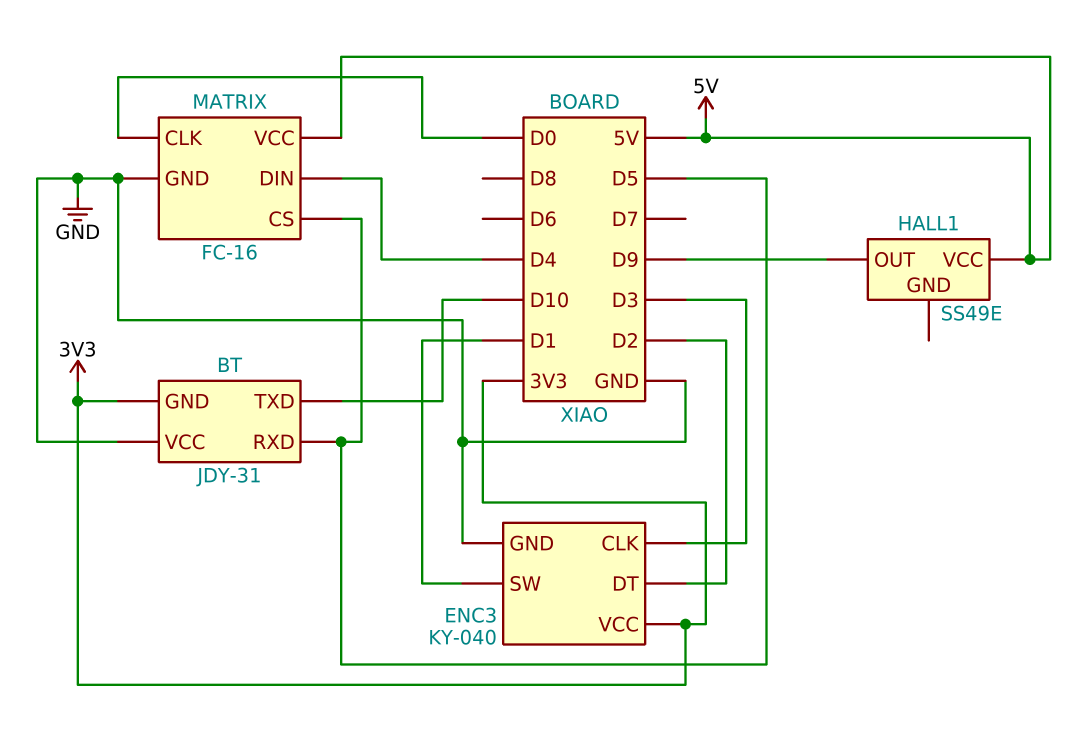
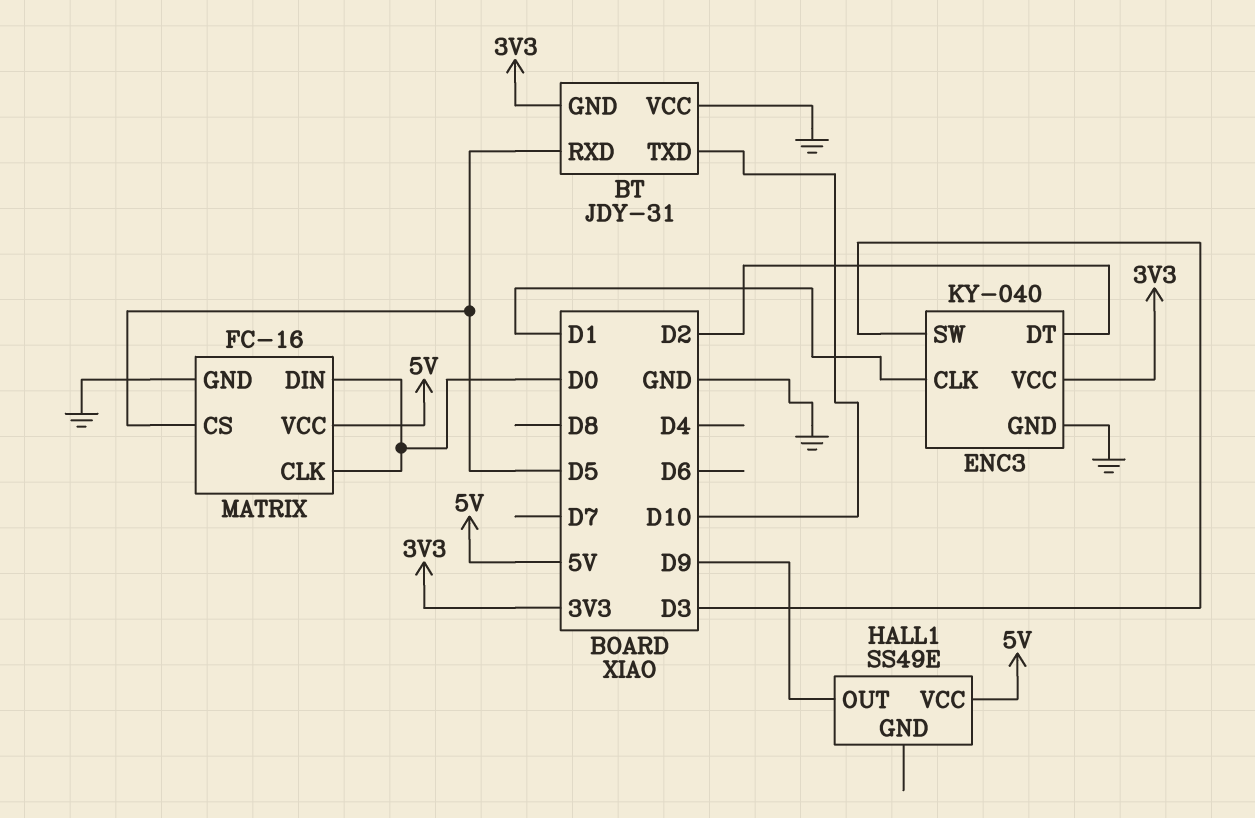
ENC3 pin CLK: D3 -> D1
ENC3 pin SW: D1 -> D3
MATRIX pin DIN: D4 -> D0

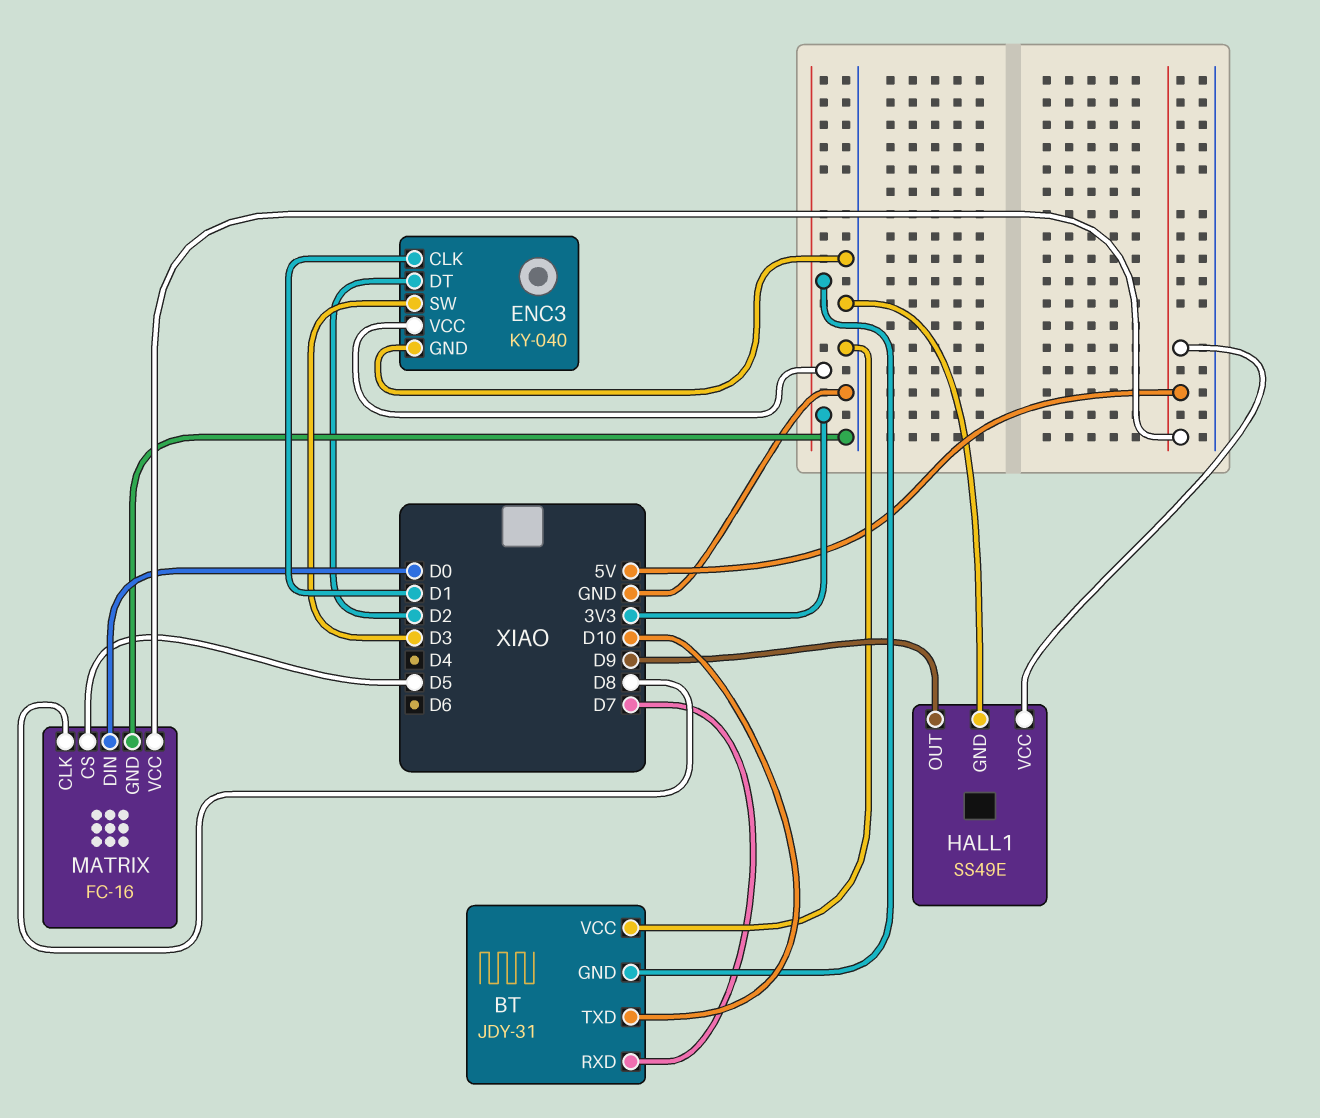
BT pin RXD: D5 -> D7
HALL1 pin GND: none -> GND
MATRIX pin CLK: D0 -> D8

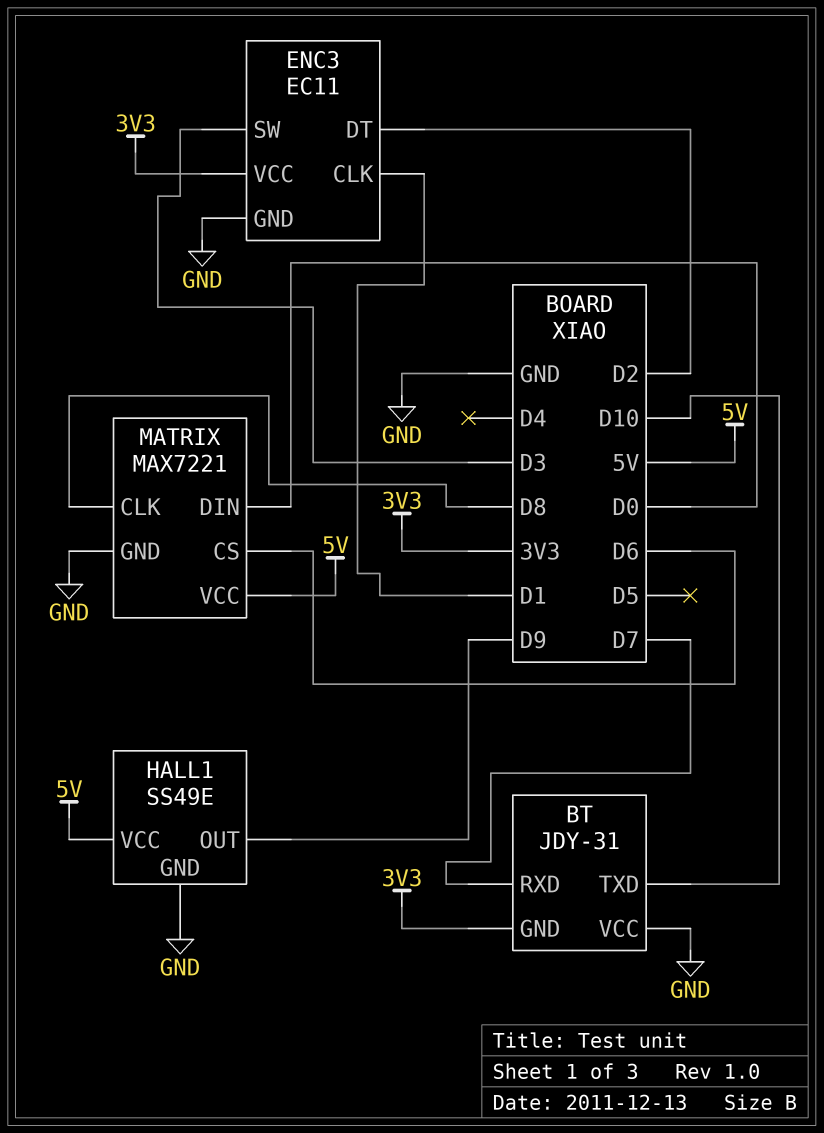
ENC3: KY-040 -> EC11
MATRIX: FC-16 -> MAX7221
MATRIX pin CS: D5 -> D6

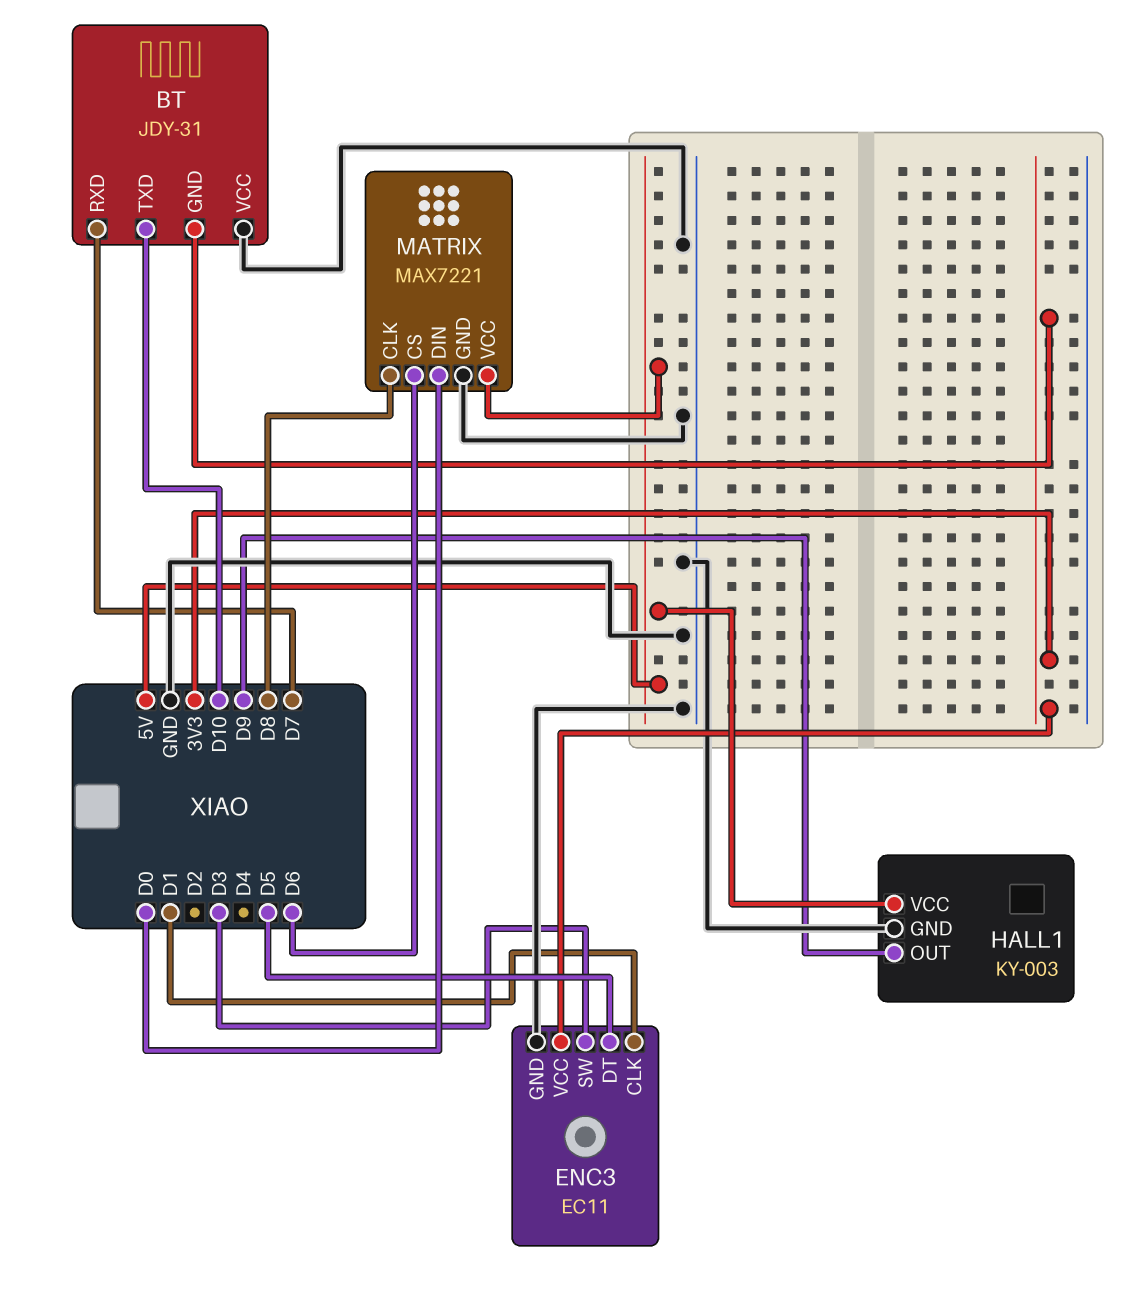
ENC3 pin DT: D2 -> D5
HALL1: SS49E -> KY-003

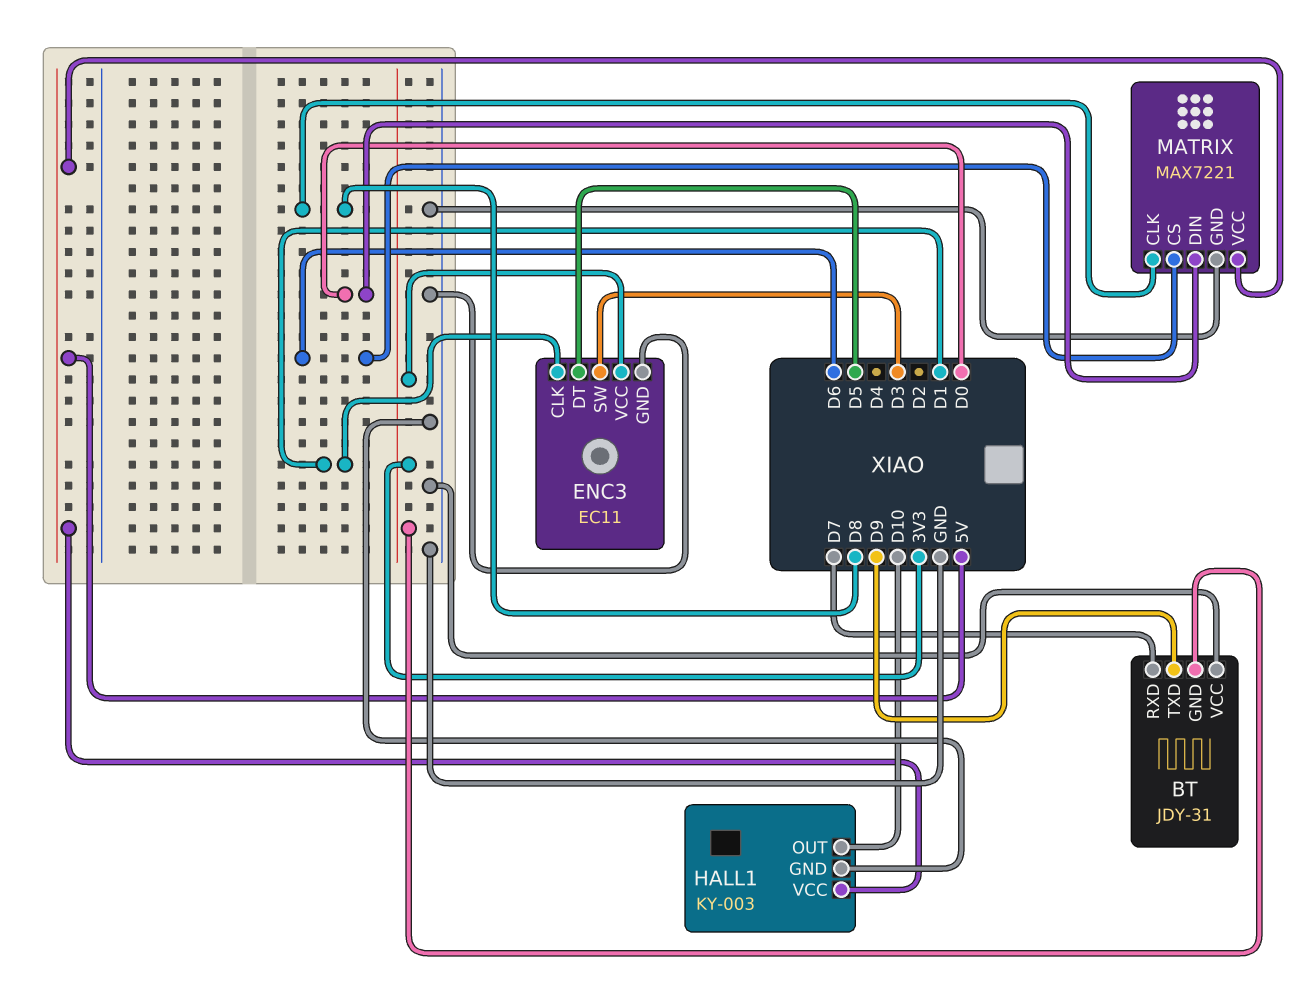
BT pin TXD: D10 -> D9
HALL1 pin OUT: D9 -> D10

